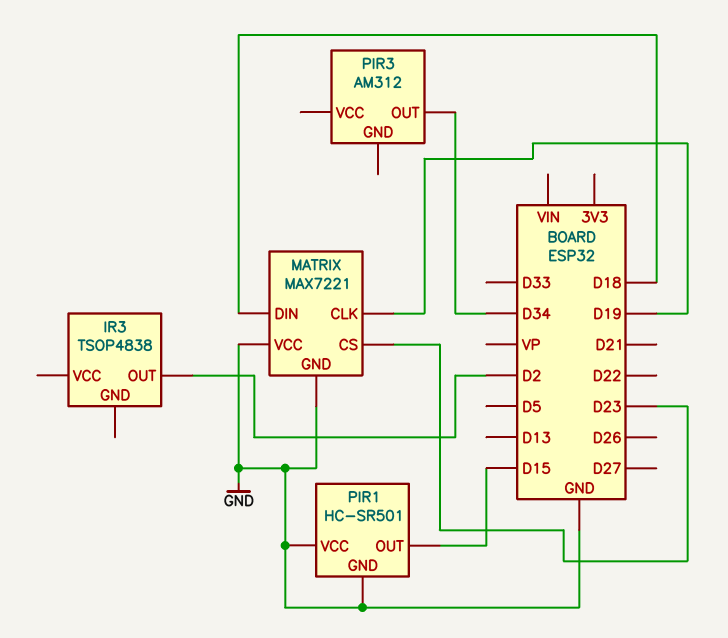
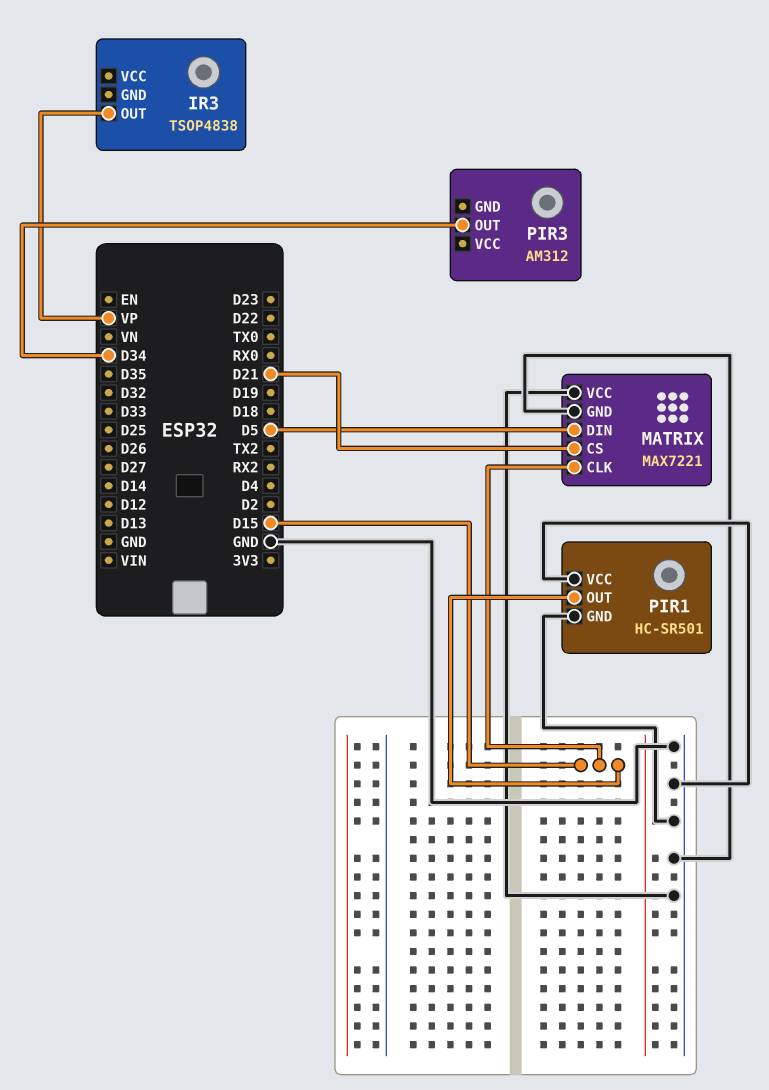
IR3 pin OUT: D2 -> VP
MATRIX pin CLK: D19 -> D15
MATRIX pin CS: D23 -> D21
MATRIX pin DIN: D18 -> D5

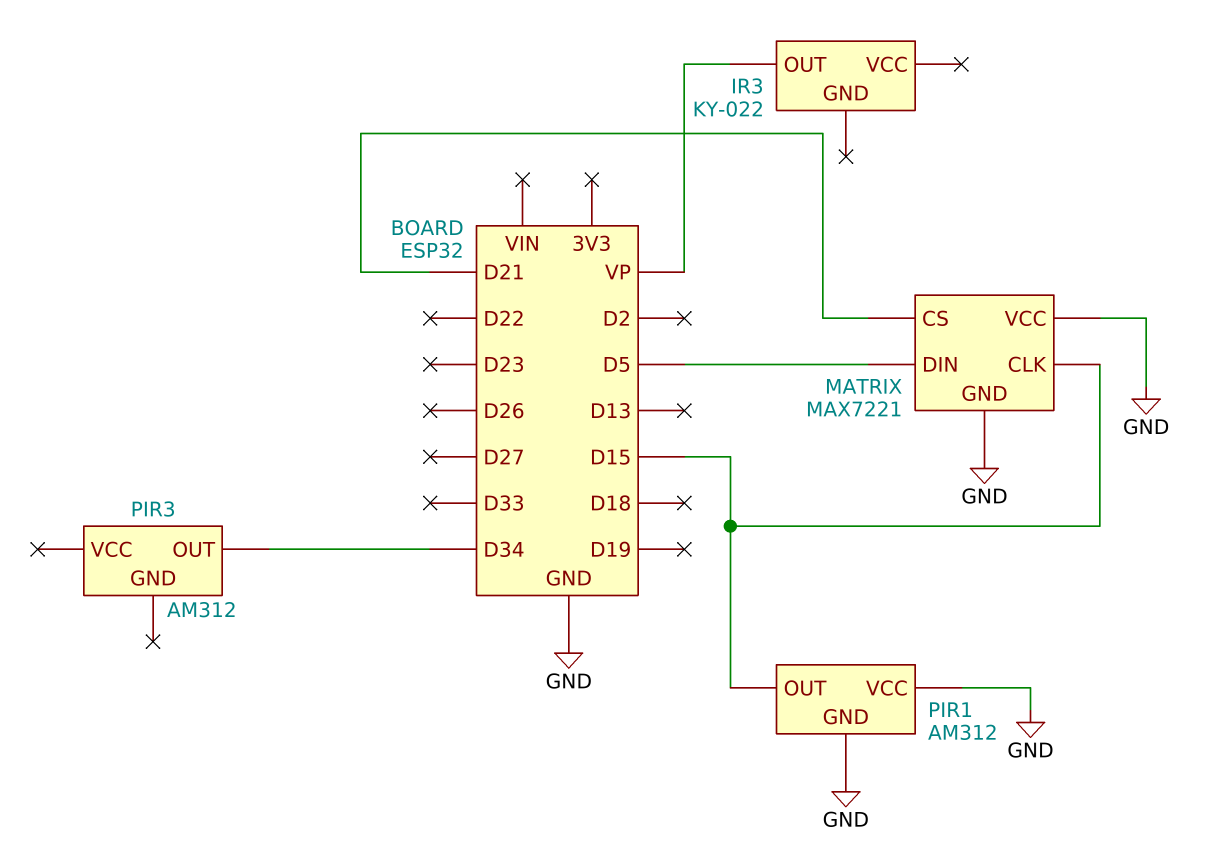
IR3: TSOP4838 -> KY-022
PIR1: HC-SR501 -> AM312

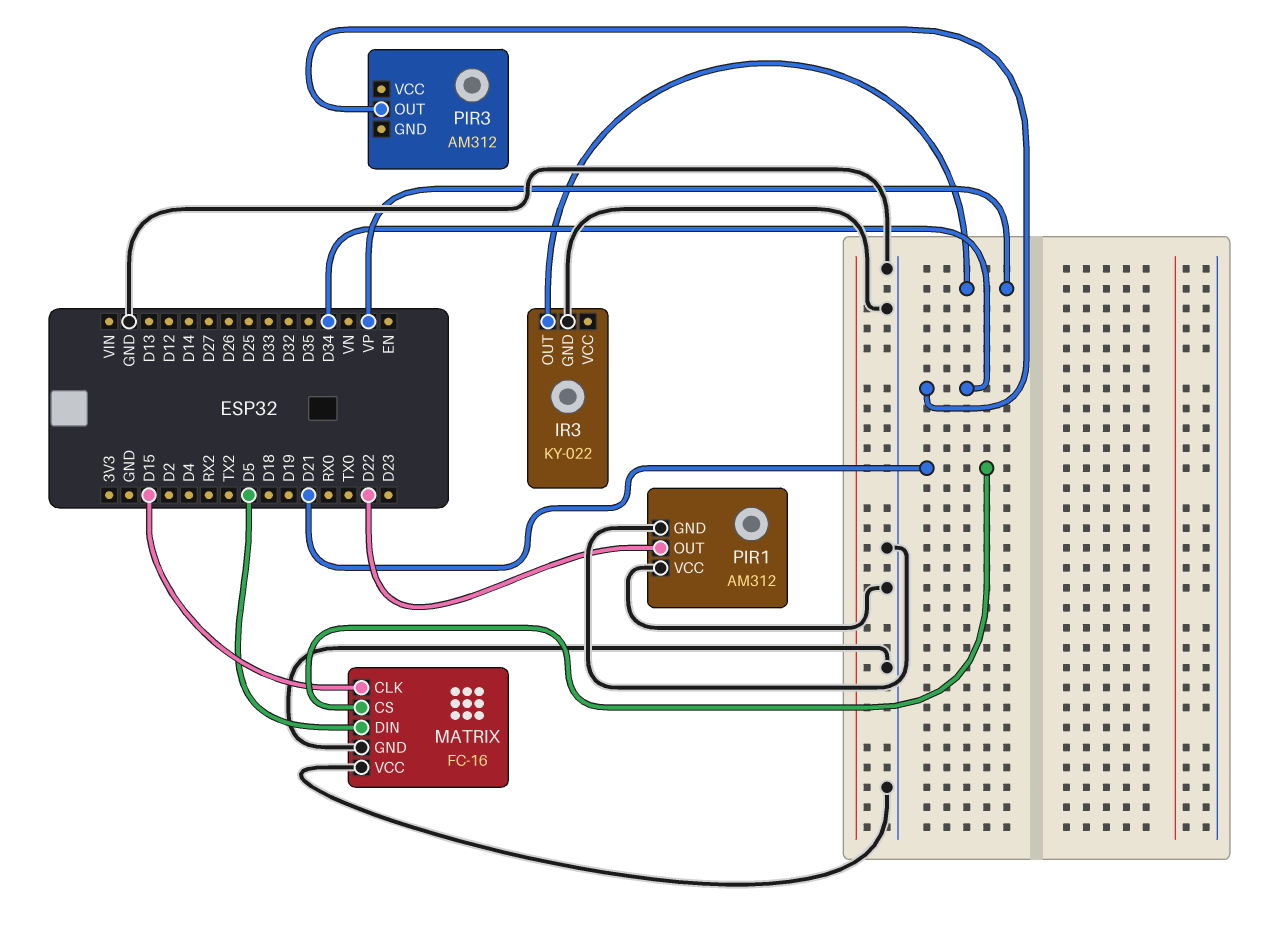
IR3 pin GND: none -> GND
MATRIX: MAX7221 -> FC-16
PIR1 pin OUT: D15 -> D22

